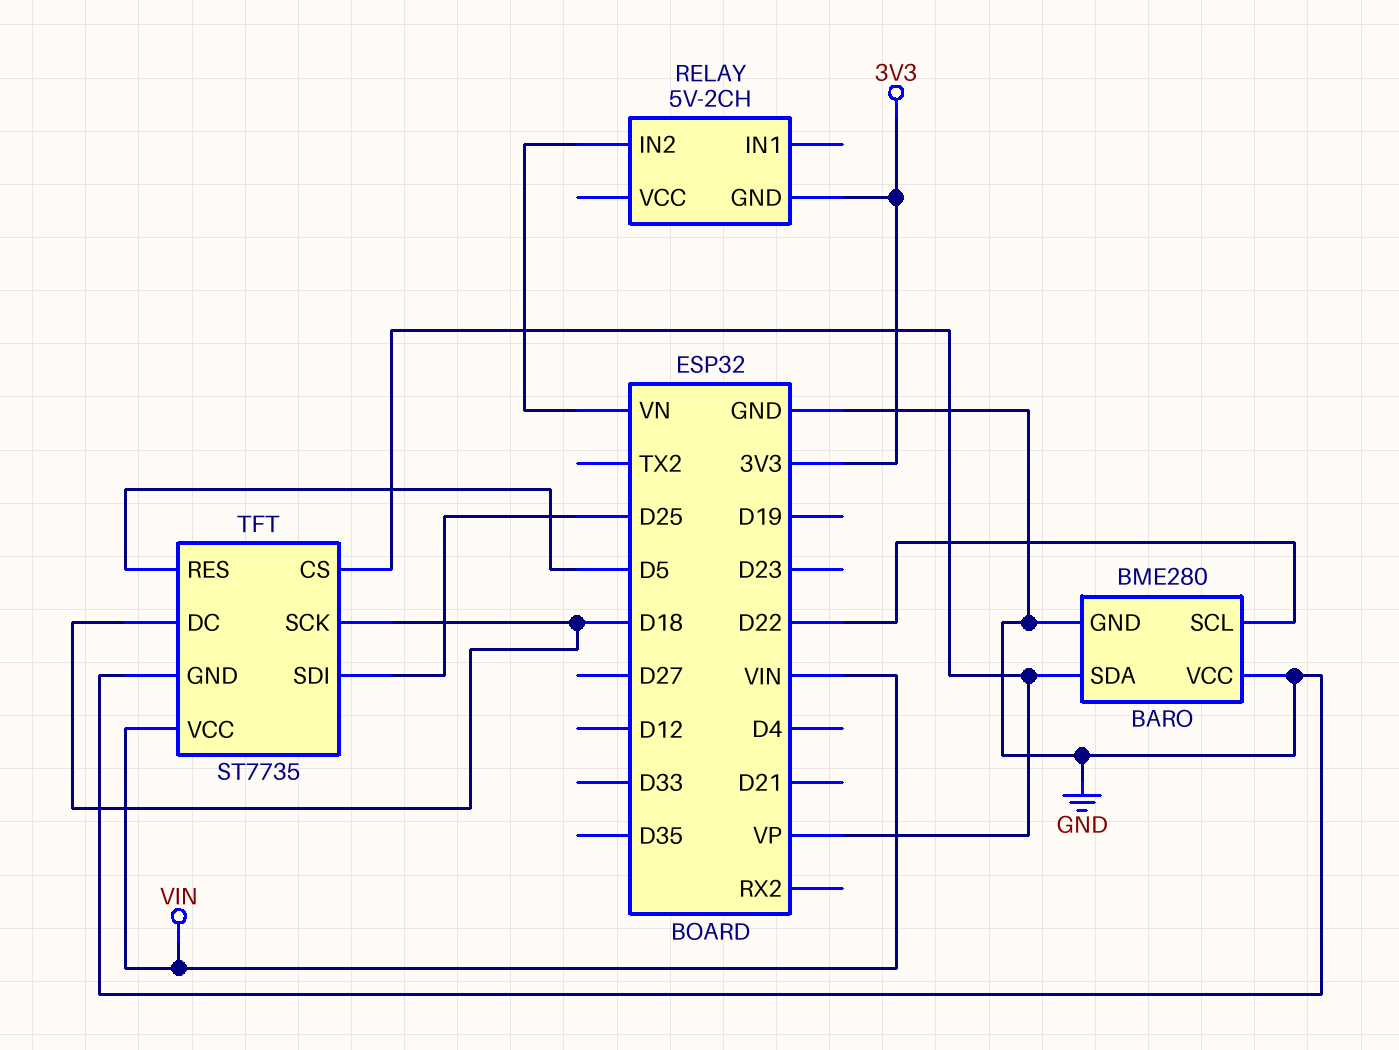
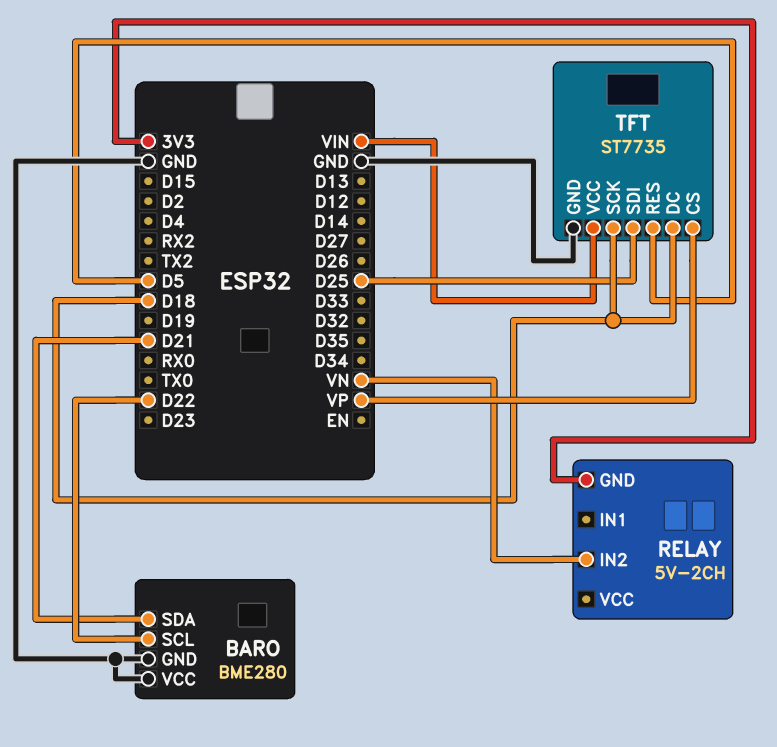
BARO pin SDA: VP -> D21

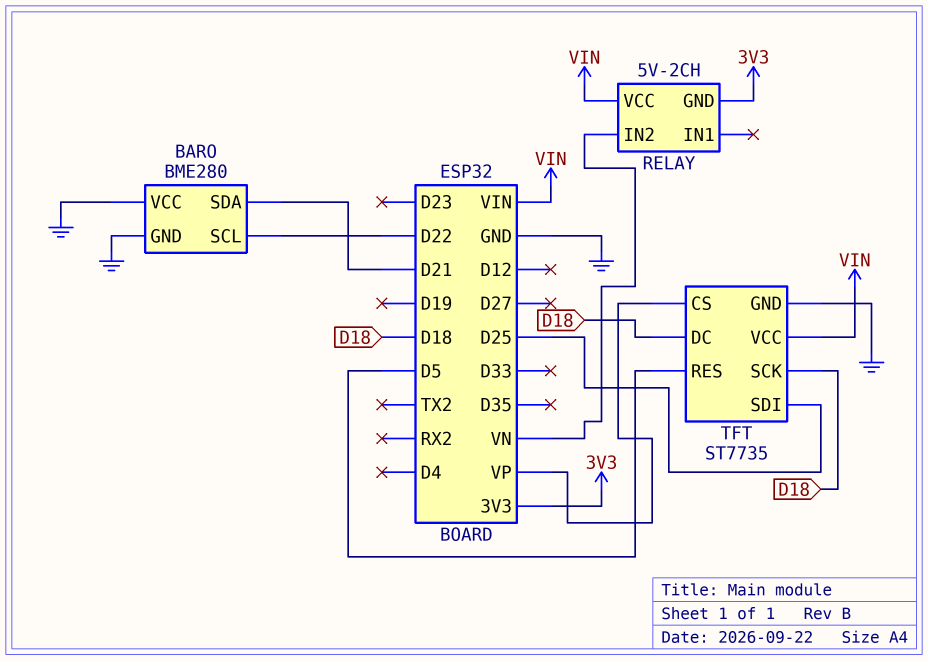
RELAY pin VCC: none -> VIN

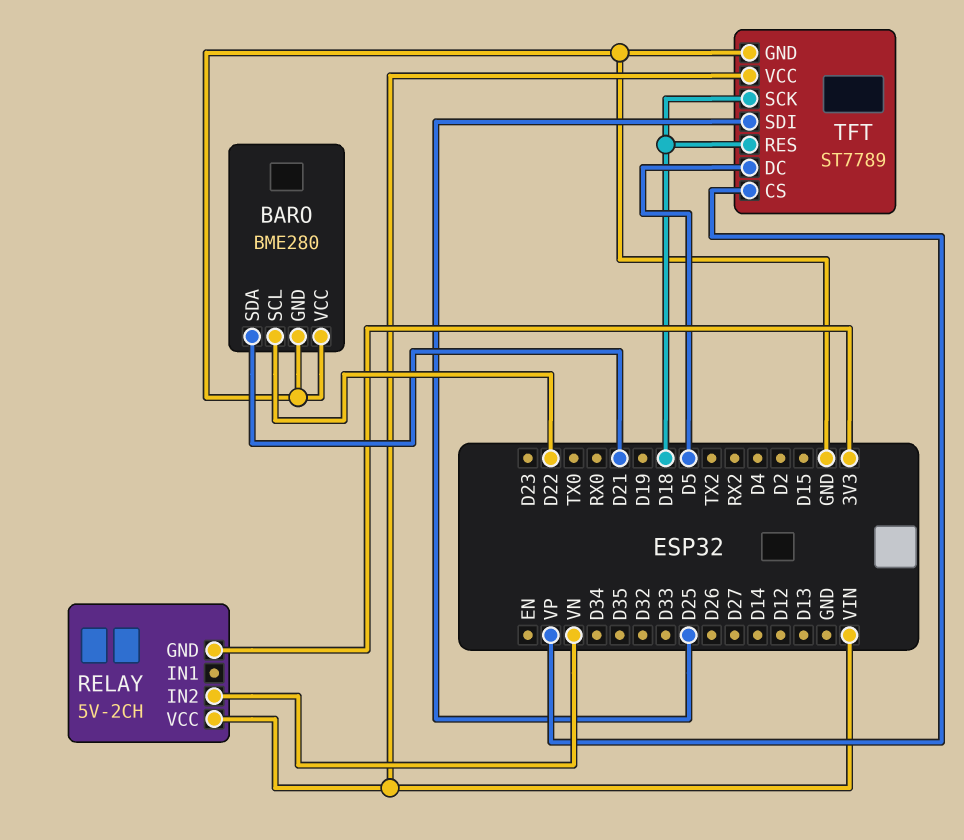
TFT: ST7735 -> ST7789
TFT pin DC: D18 -> D5
TFT pin RES: D5 -> D18

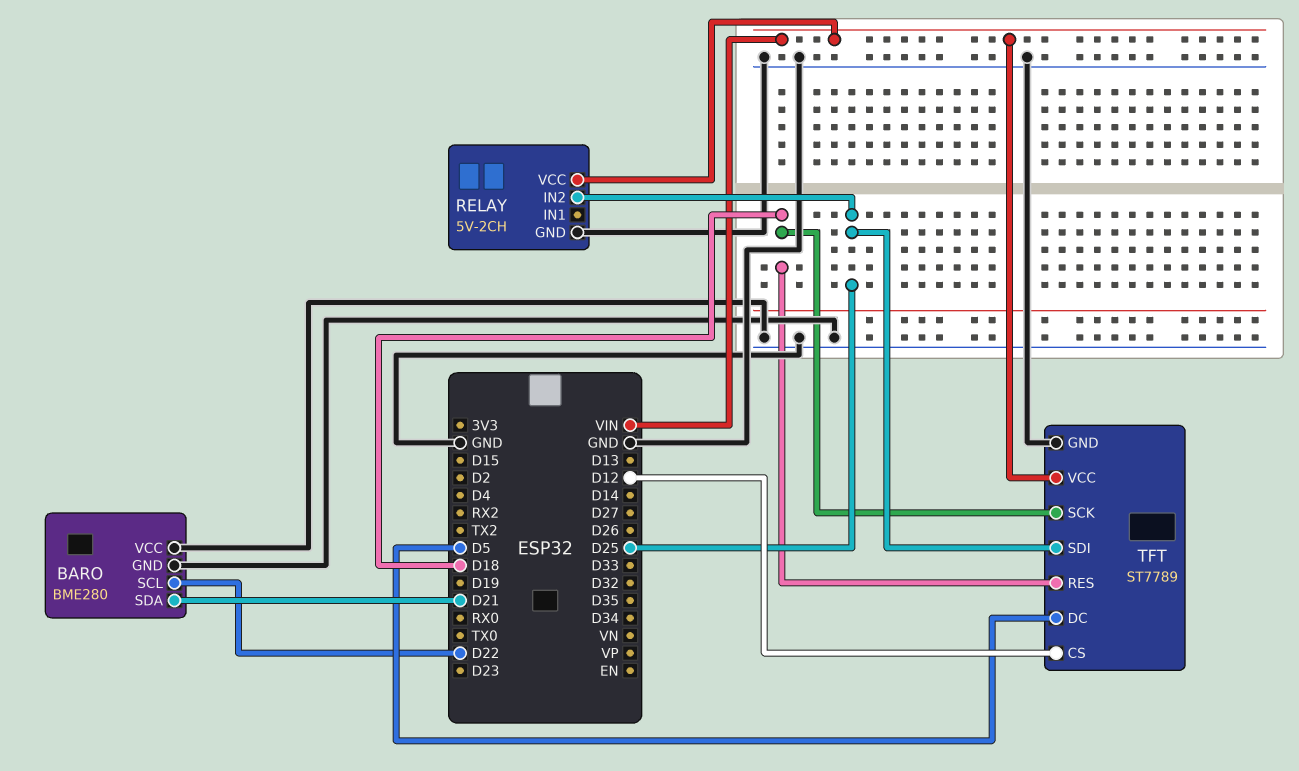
RELAY pin GND: 3V3 -> GND
RELAY pin IN2: VN -> D25
TFT pin CS: VP -> D12

